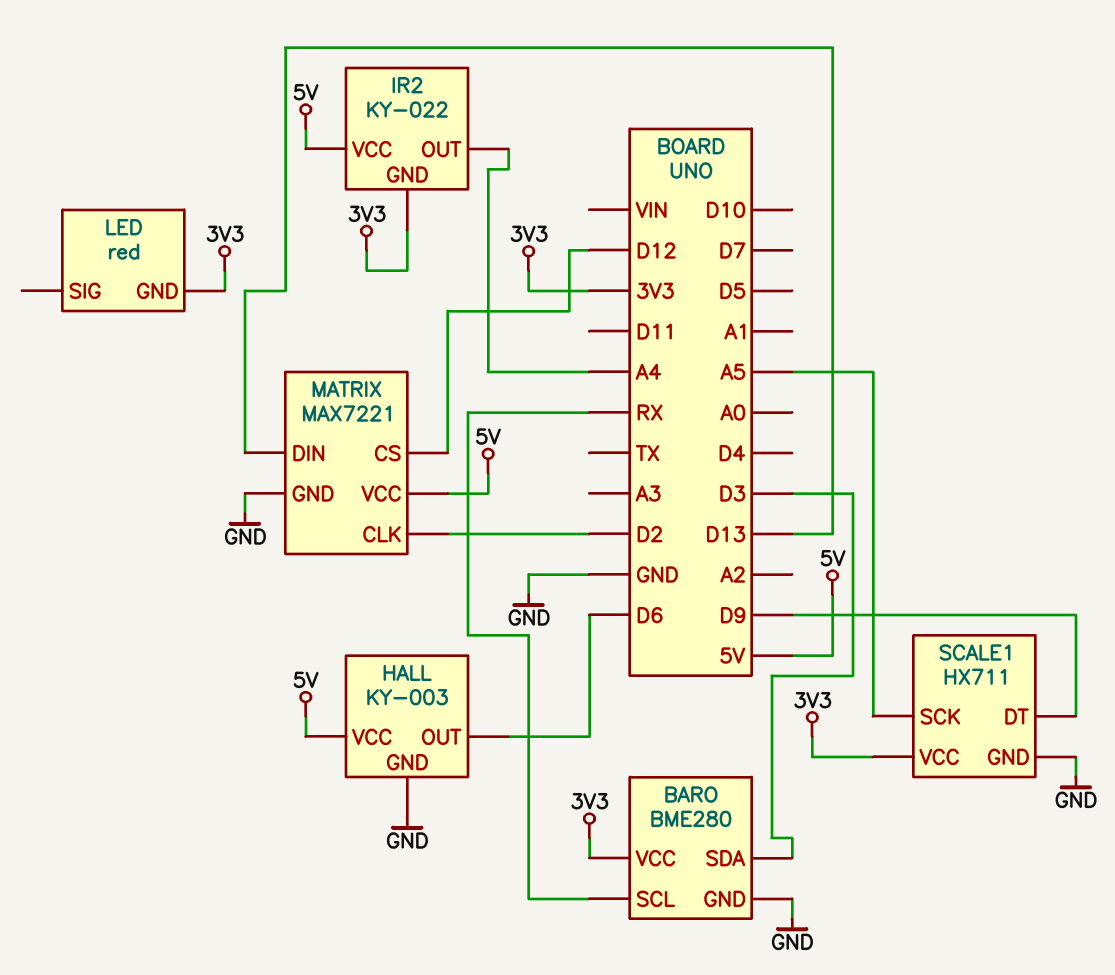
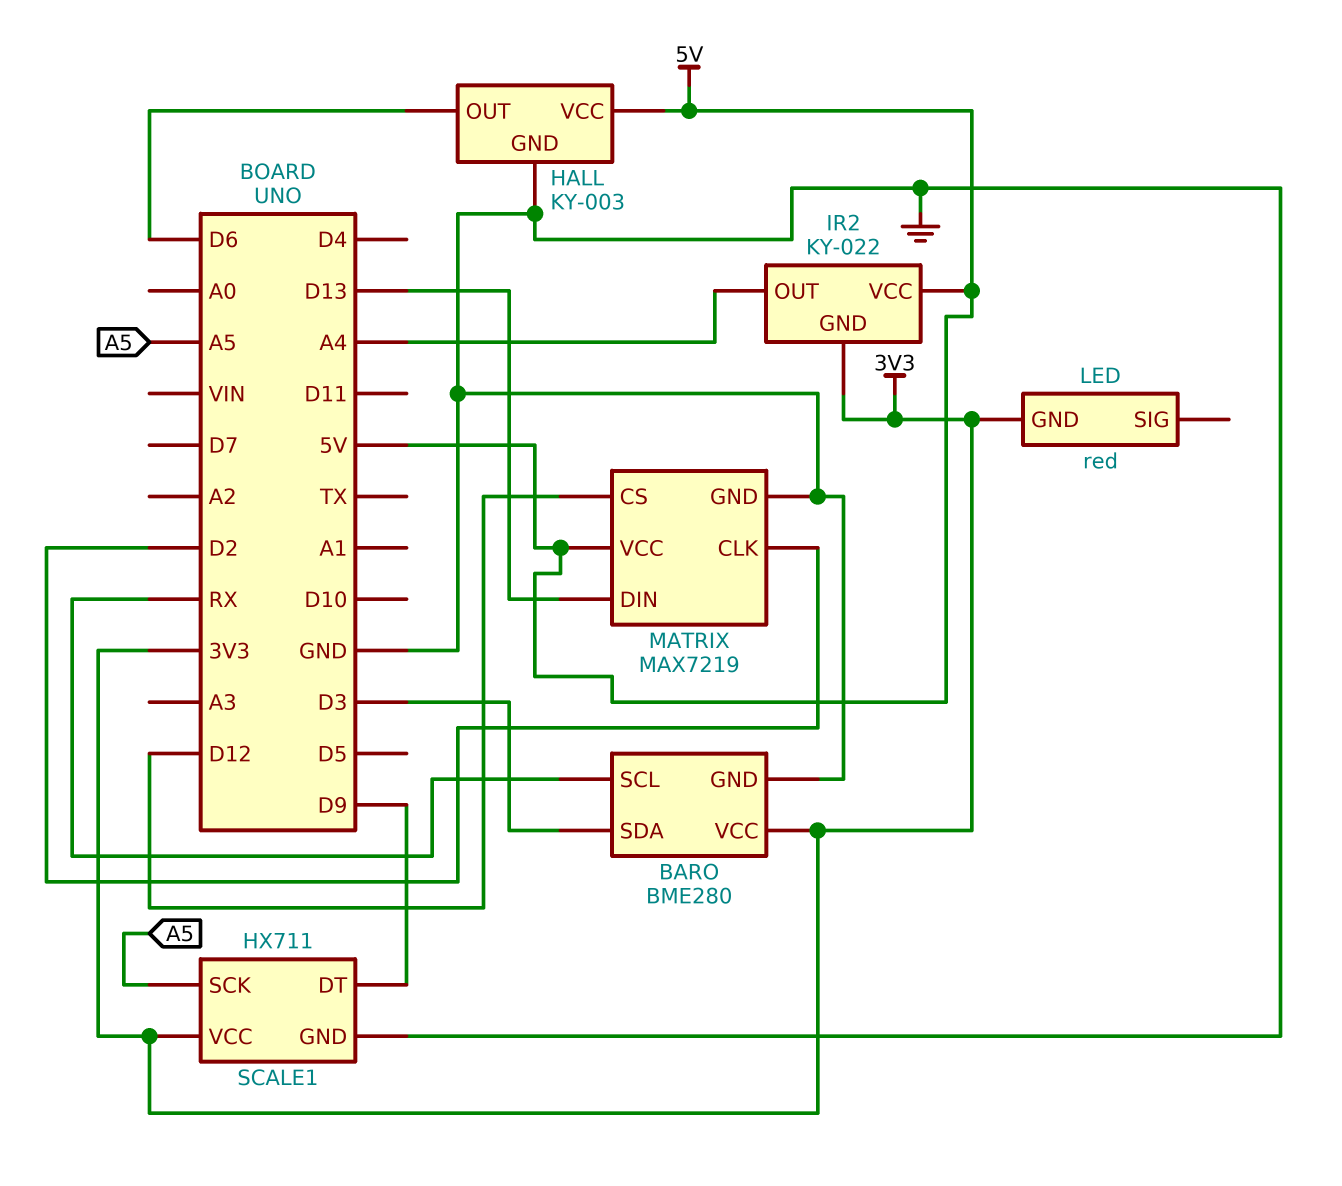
MATRIX: MAX7221 -> MAX7219

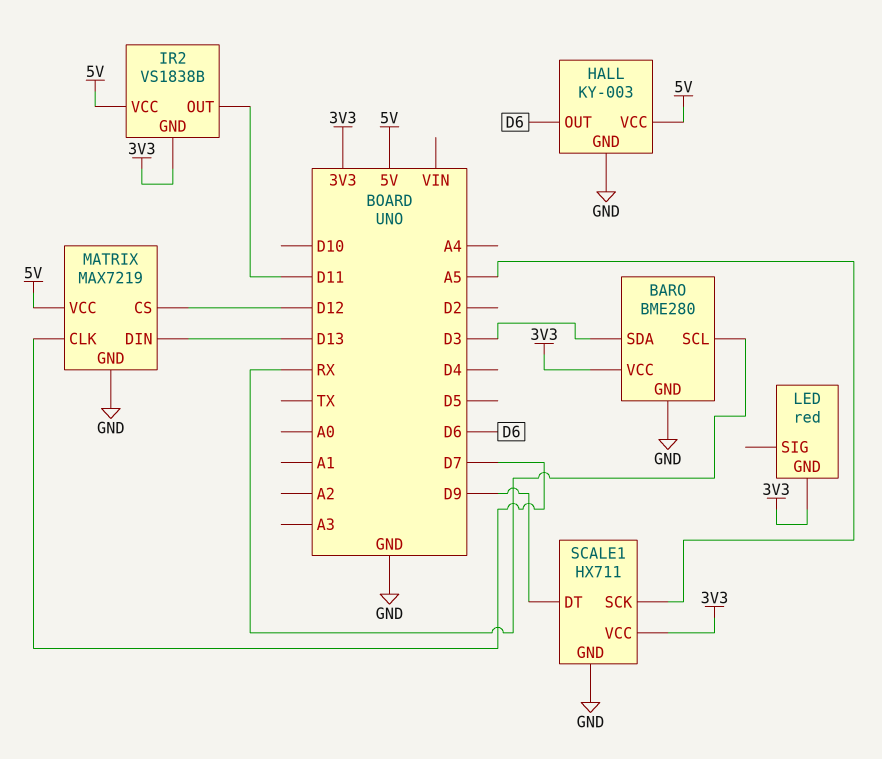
IR2: KY-022 -> VS1838B
IR2 pin OUT: A4 -> D11
MATRIX pin CLK: D2 -> D7

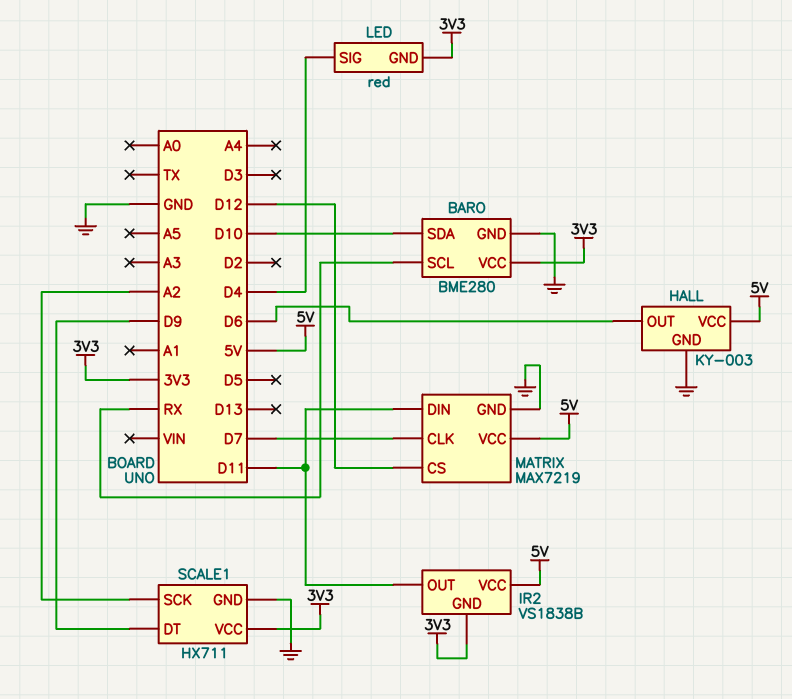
BARO pin SDA: D3 -> D10
LED pin SIG: none -> D4
MATRIX pin DIN: D13 -> D11
SCALE1 pin SCK: A5 -> A2

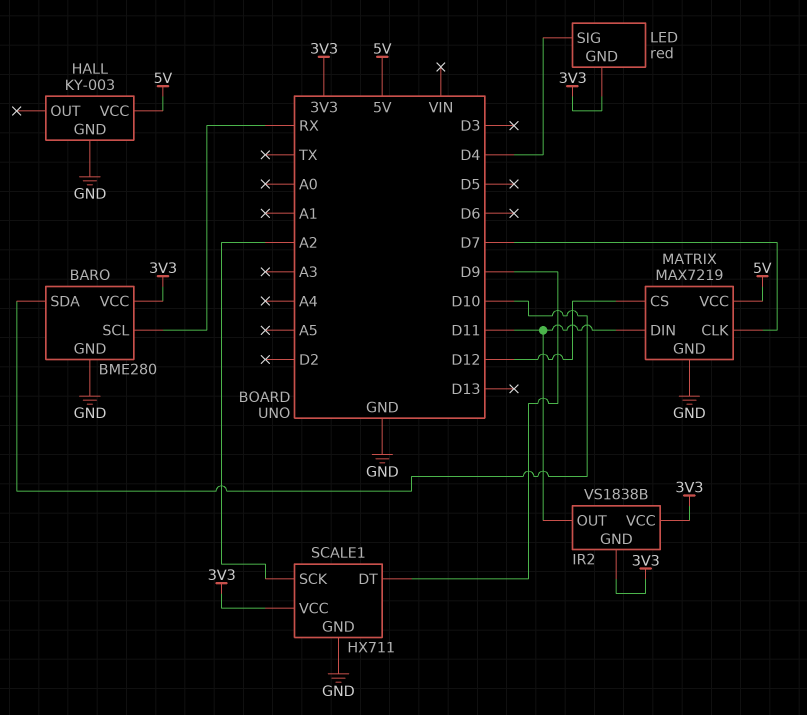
HALL pin OUT: D6 -> none
IR2 pin VCC: 5V -> 3V3

